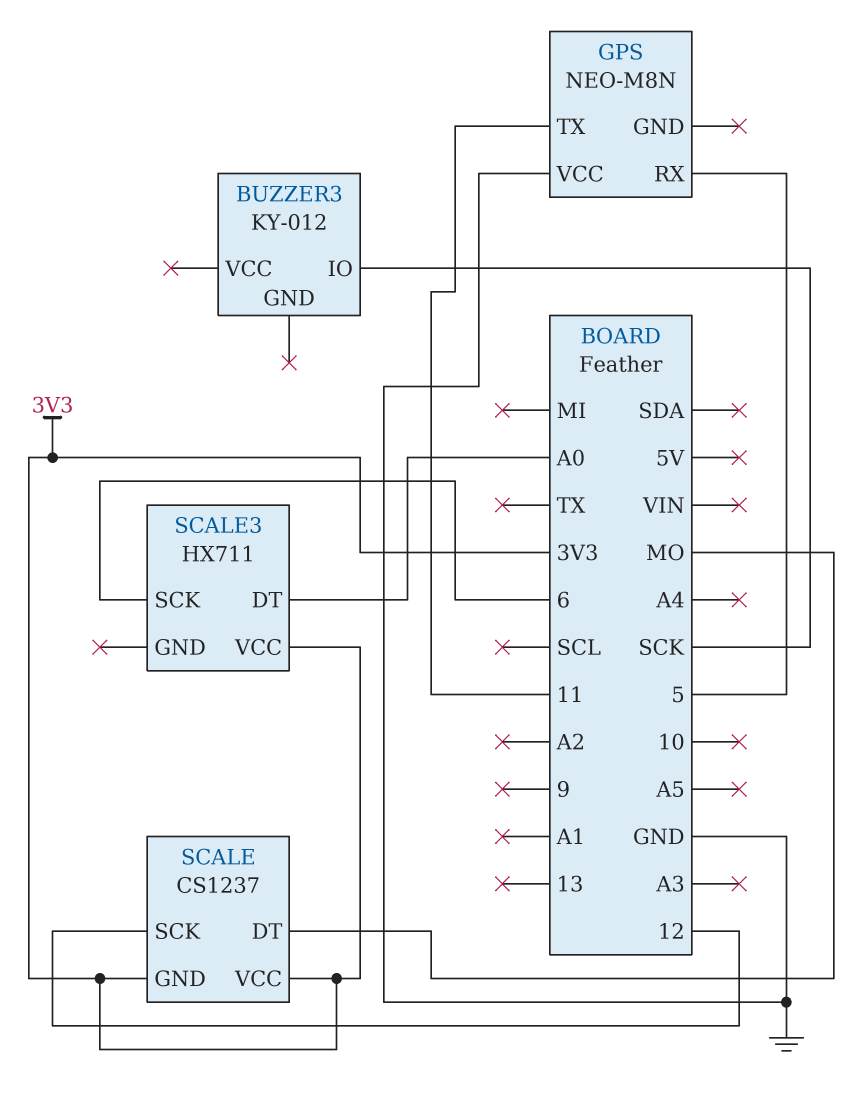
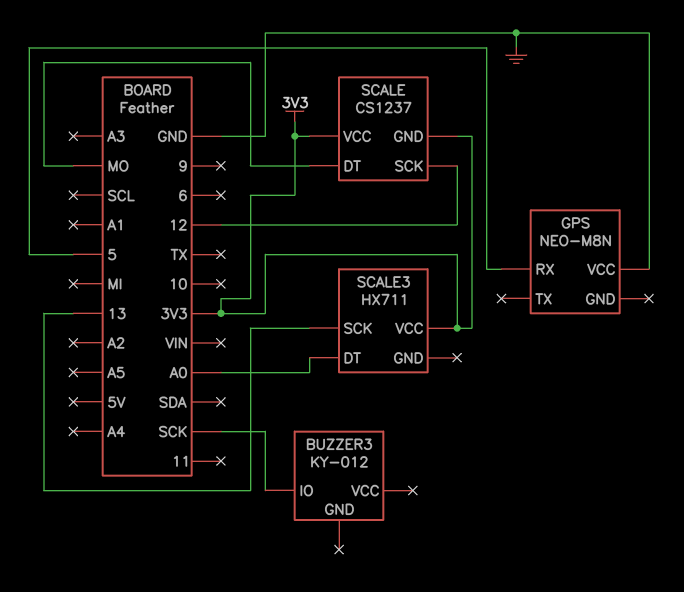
GPS pin TX: 11 -> none
SCALE3 pin SCK: 6 -> 13

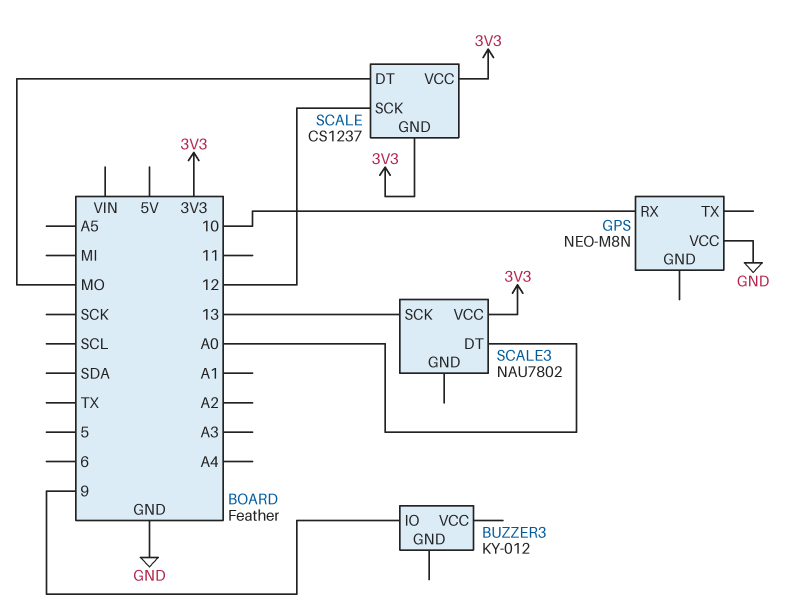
BUZZER3 pin IO: SCK -> 9
GPS pin RX: 5 -> 10
SCALE3: HX711 -> NAU7802

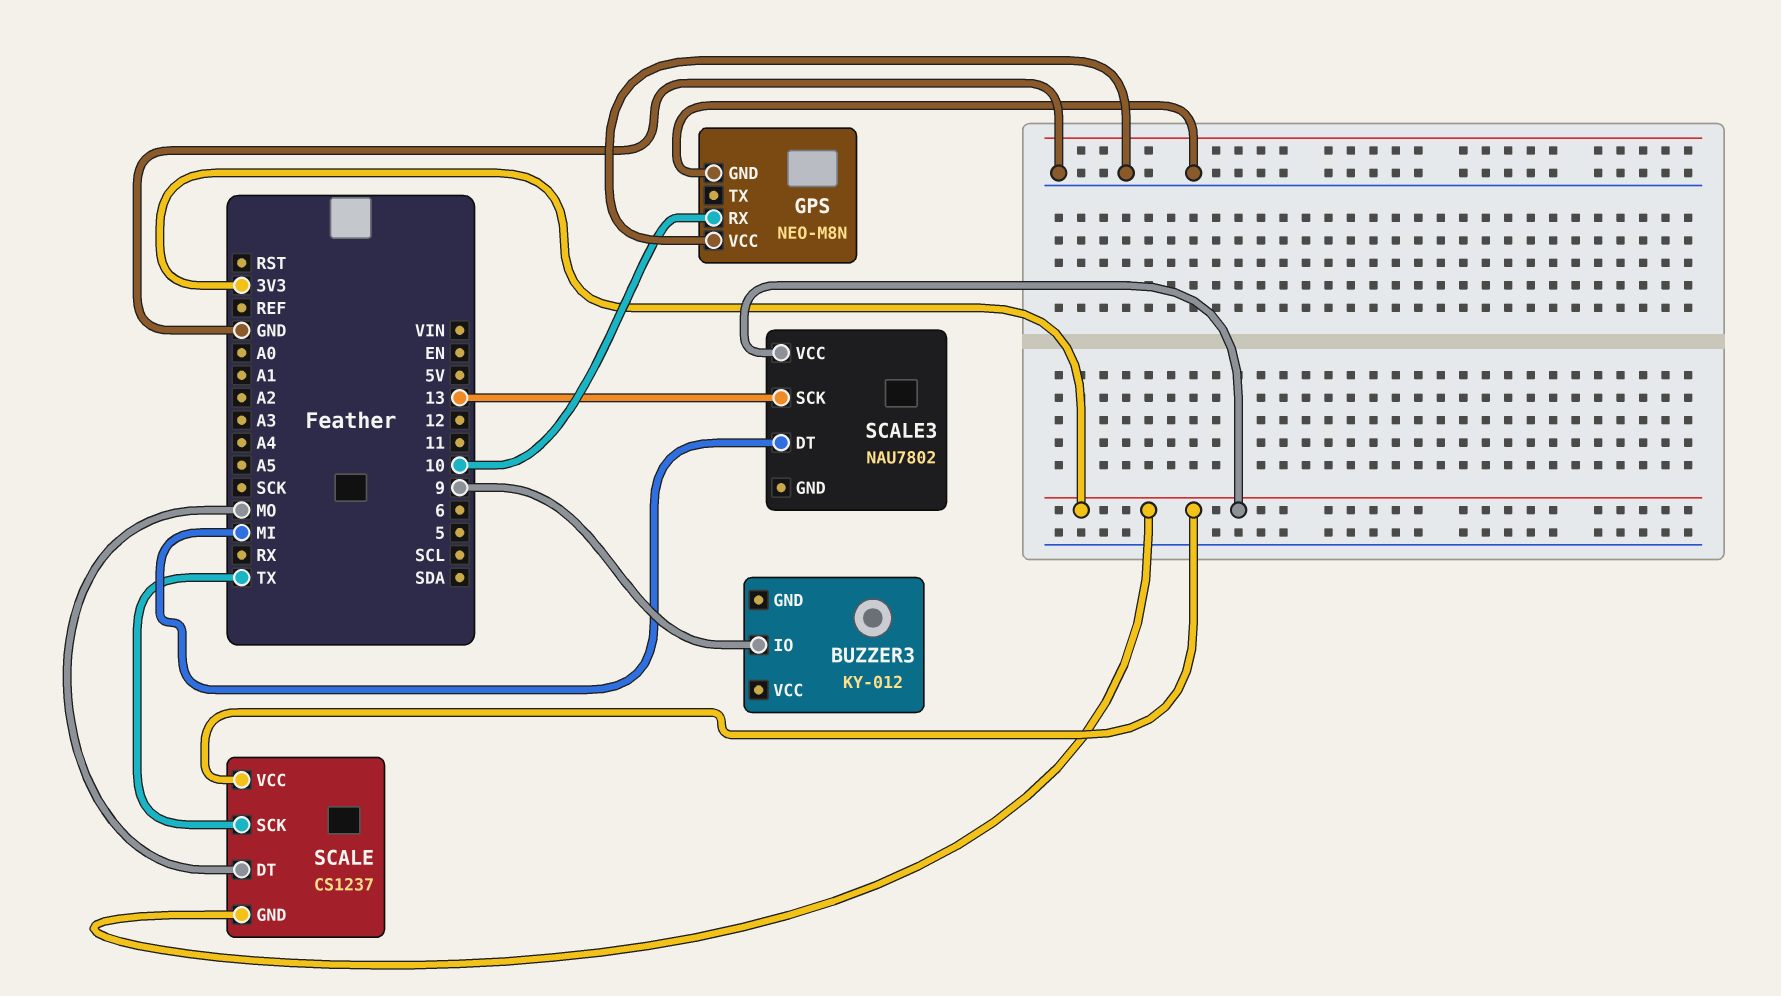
GPS pin GND: none -> GND
SCALE pin SCK: 12 -> TX
SCALE3 pin DT: A0 -> MI

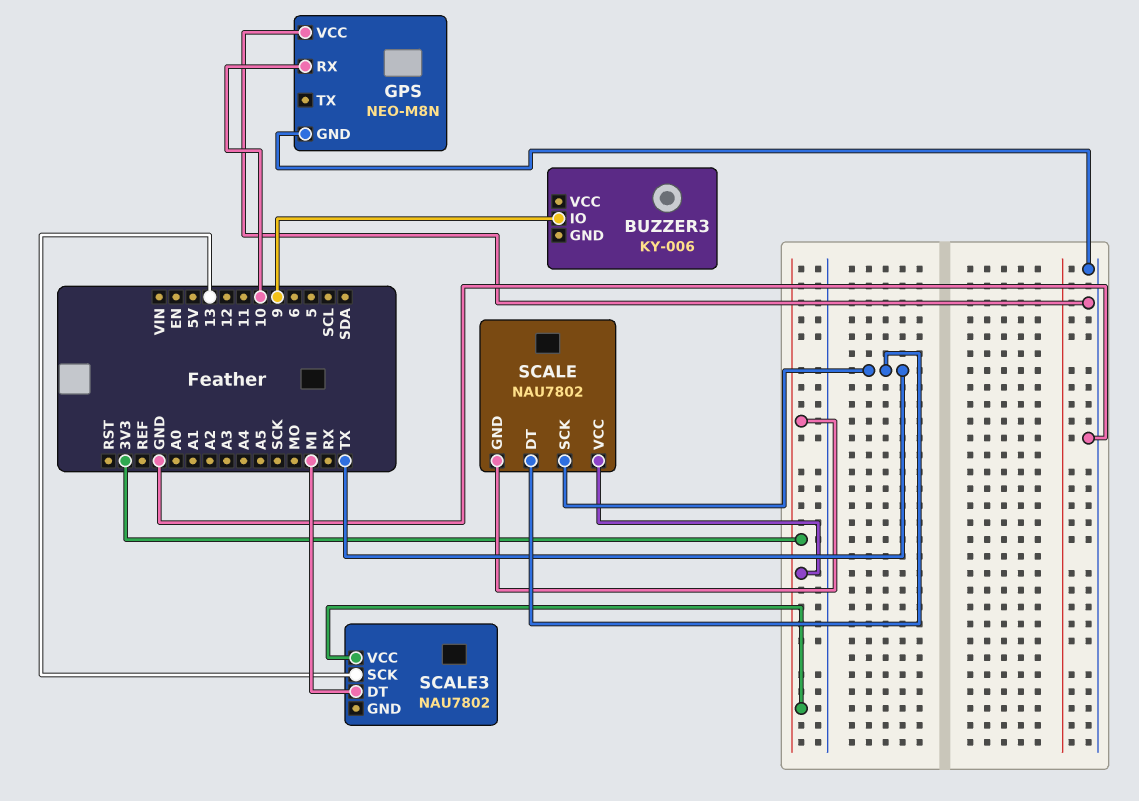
BUZZER3: KY-012 -> KY-006
SCALE: CS1237 -> NAU7802
SCALE pin DT: MO -> TX

